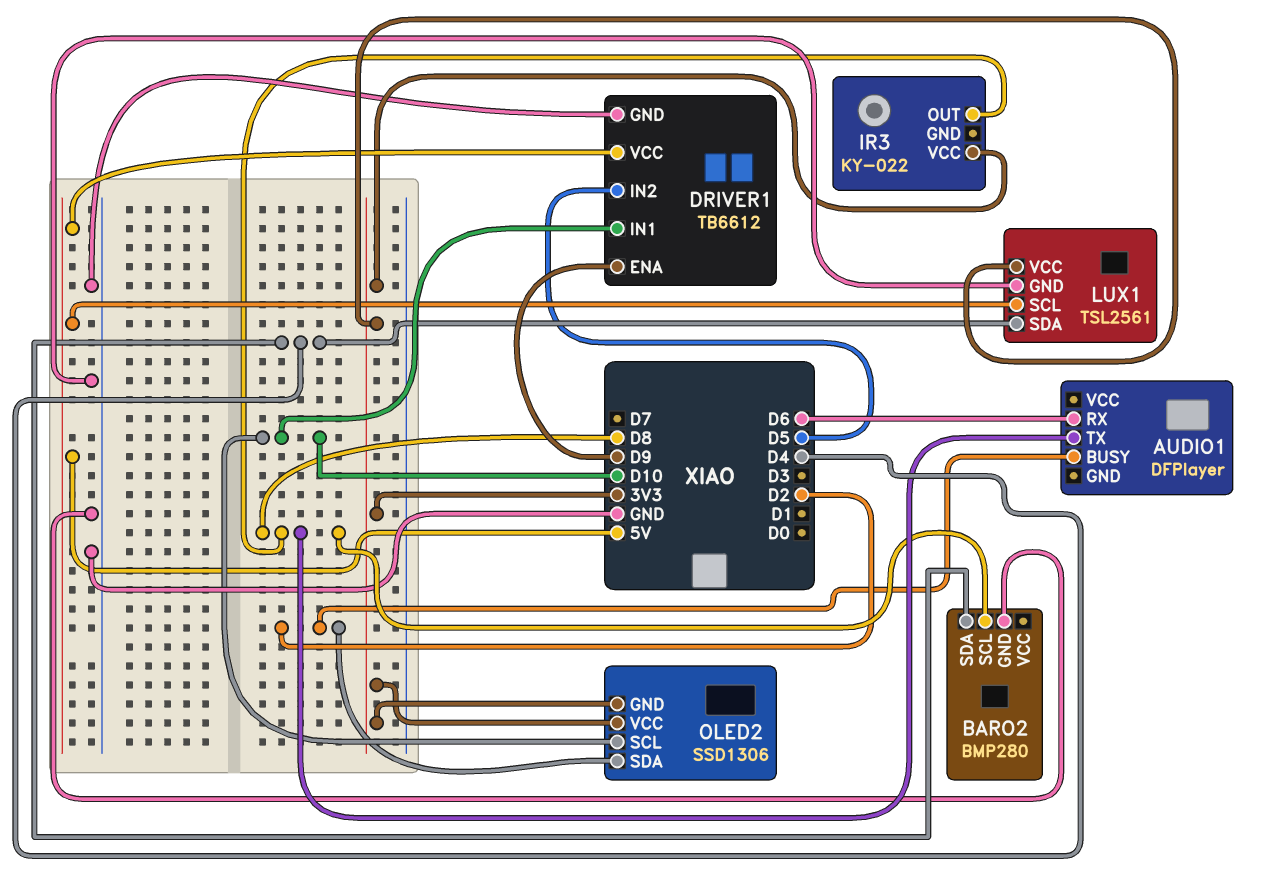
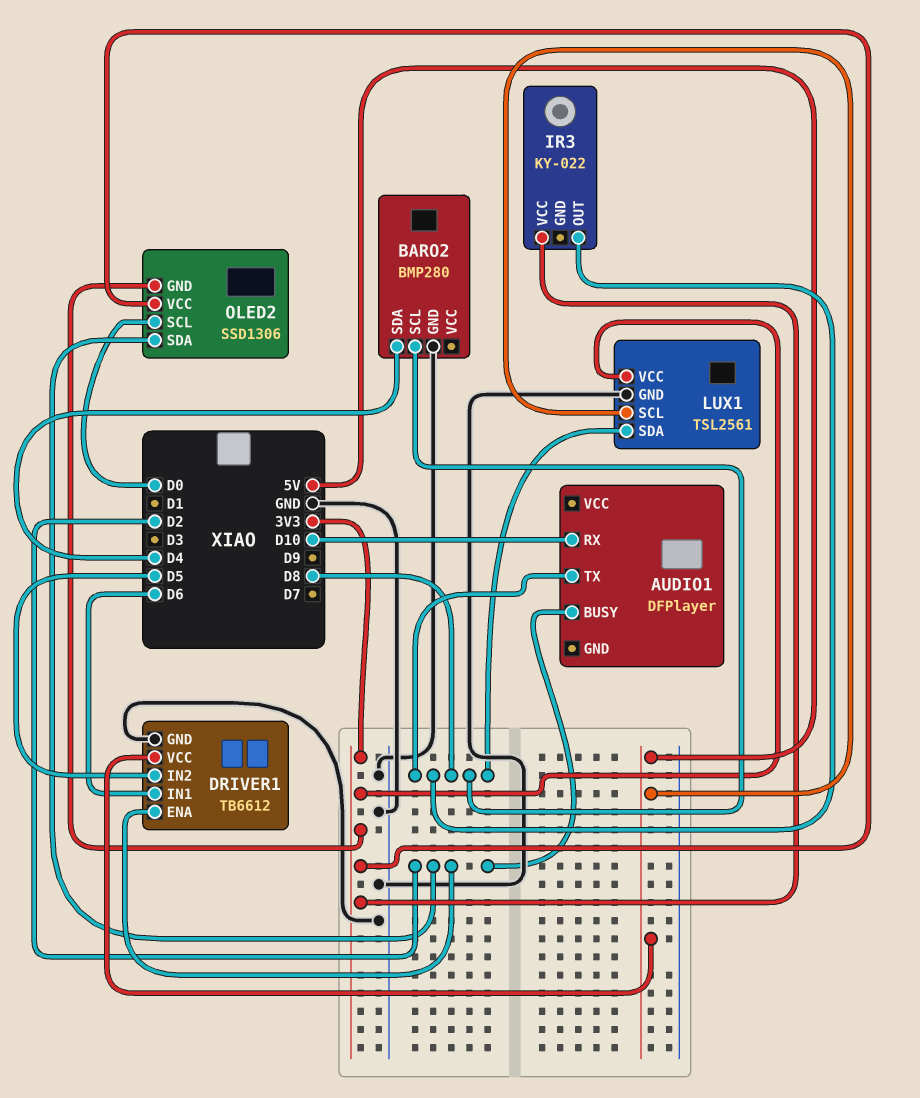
AUDIO1 pin RX: D6 -> D10
DRIVER1 pin ENA: D9 -> D2
DRIVER1 pin IN1: D10 -> D6
LUX1 pin SDA: D4 -> D8
OLED2 pin SCL: D10 -> D0

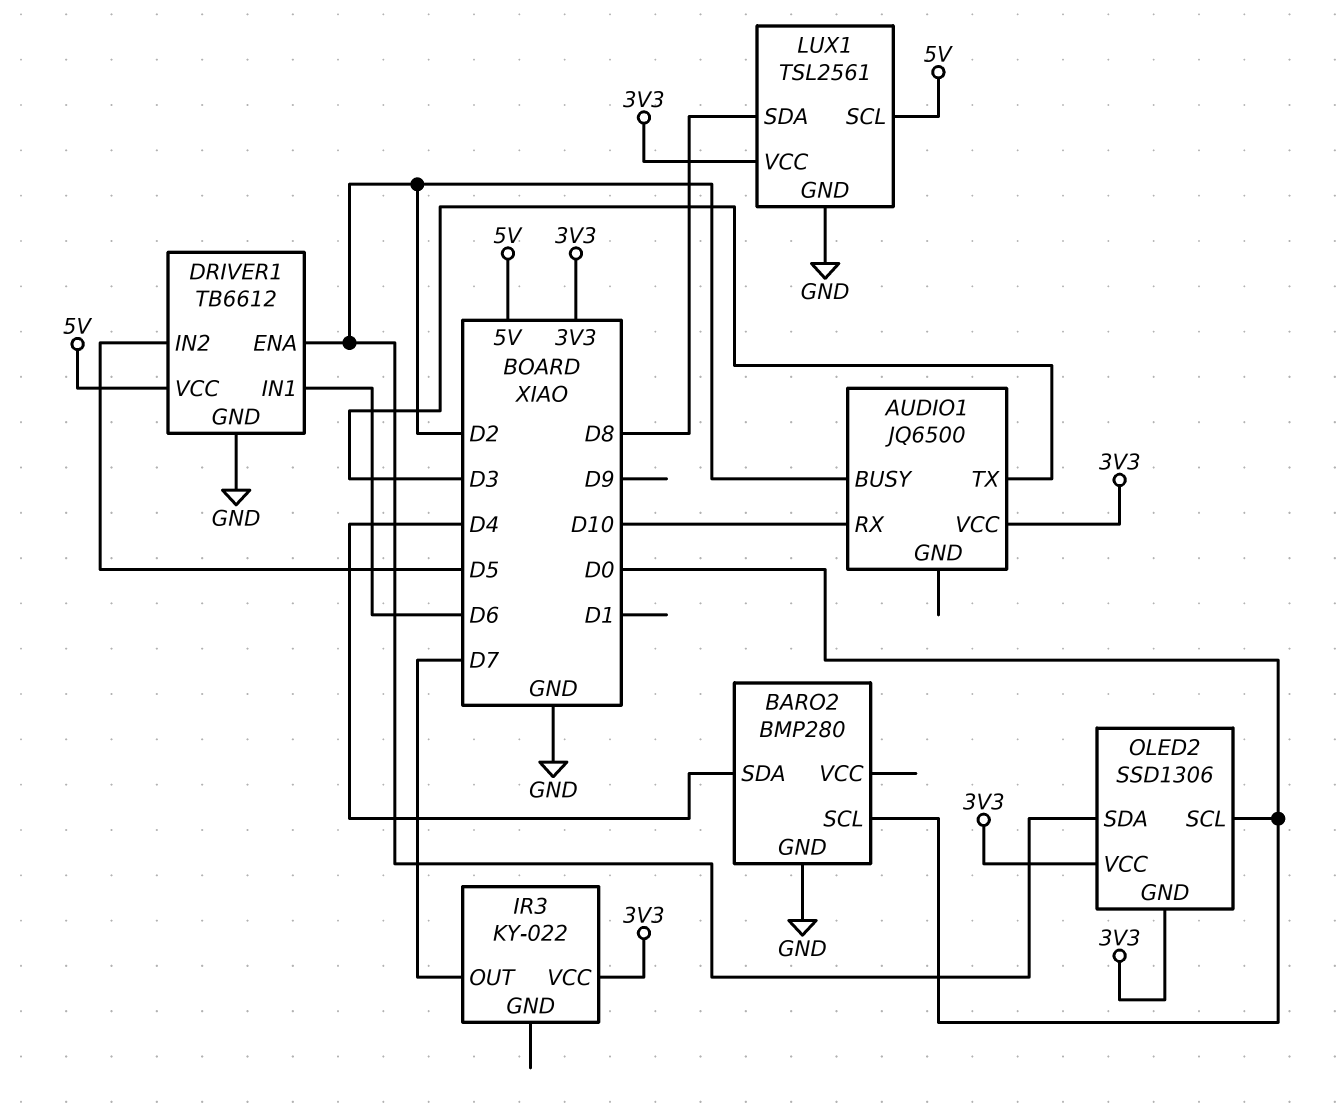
AUDIO1: DFPlayer -> JQ6500
AUDIO1 pin TX: D8 -> D3
AUDIO1 pin VCC: none -> 3V3
BARO2 pin SCL: D8 -> D0
IR3 pin OUT: D8 -> D7

